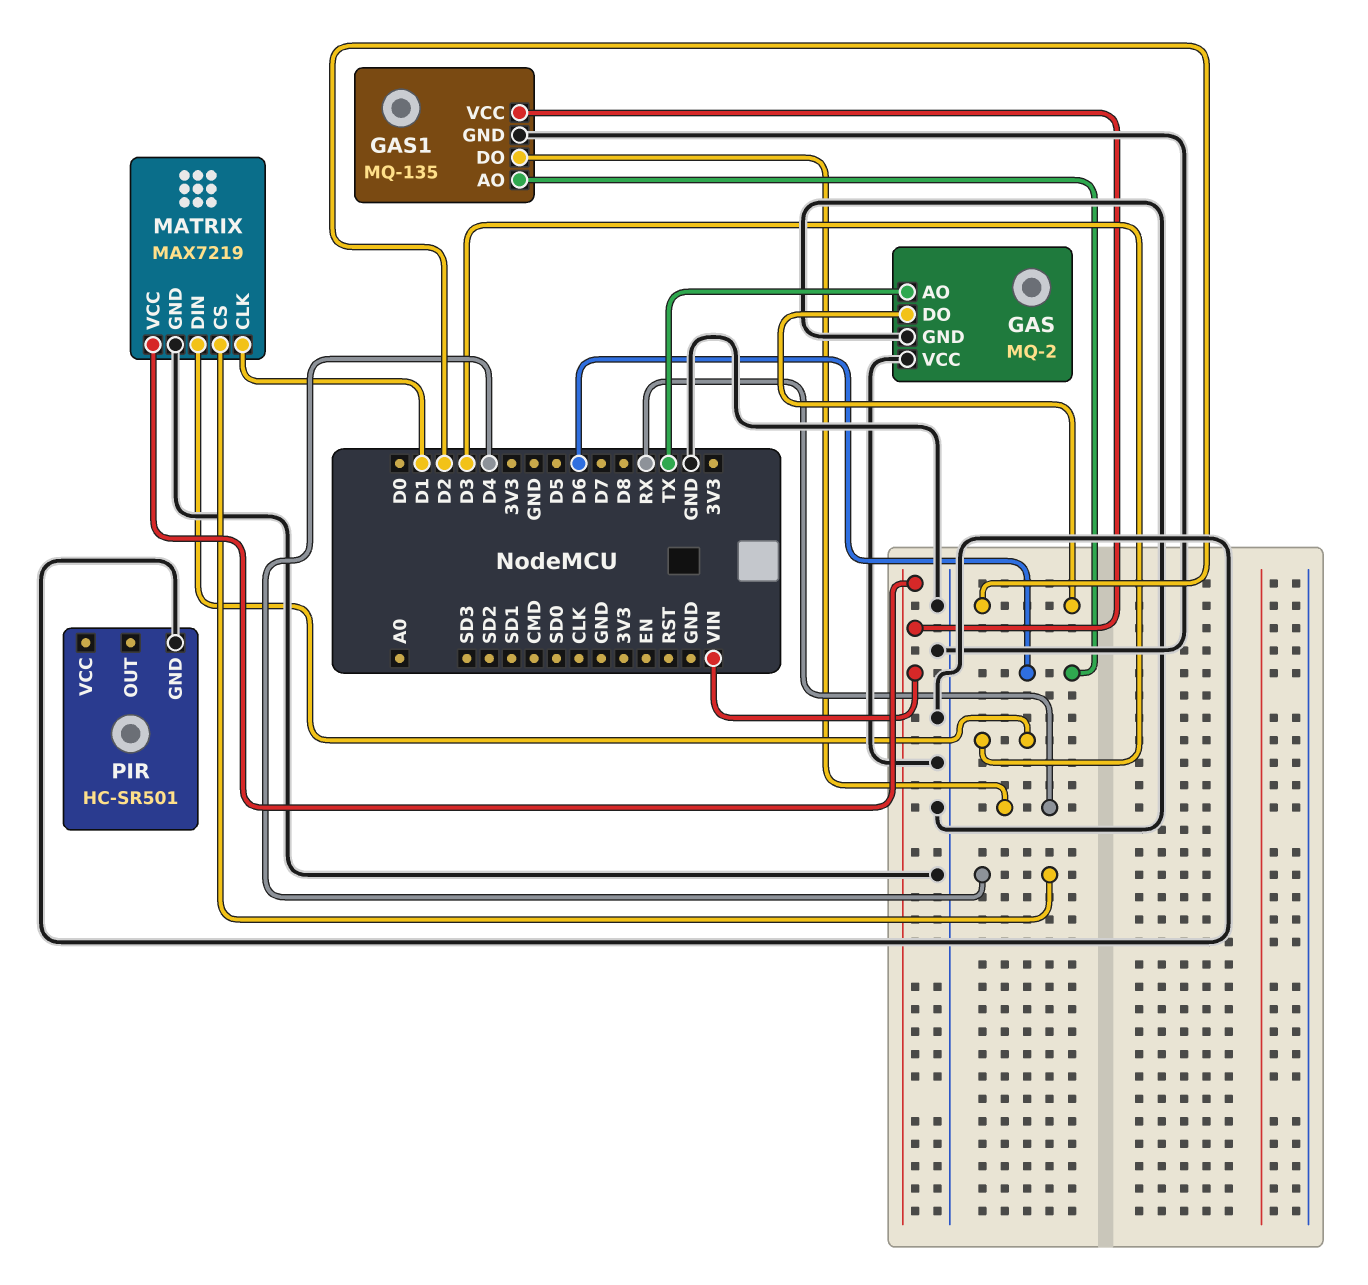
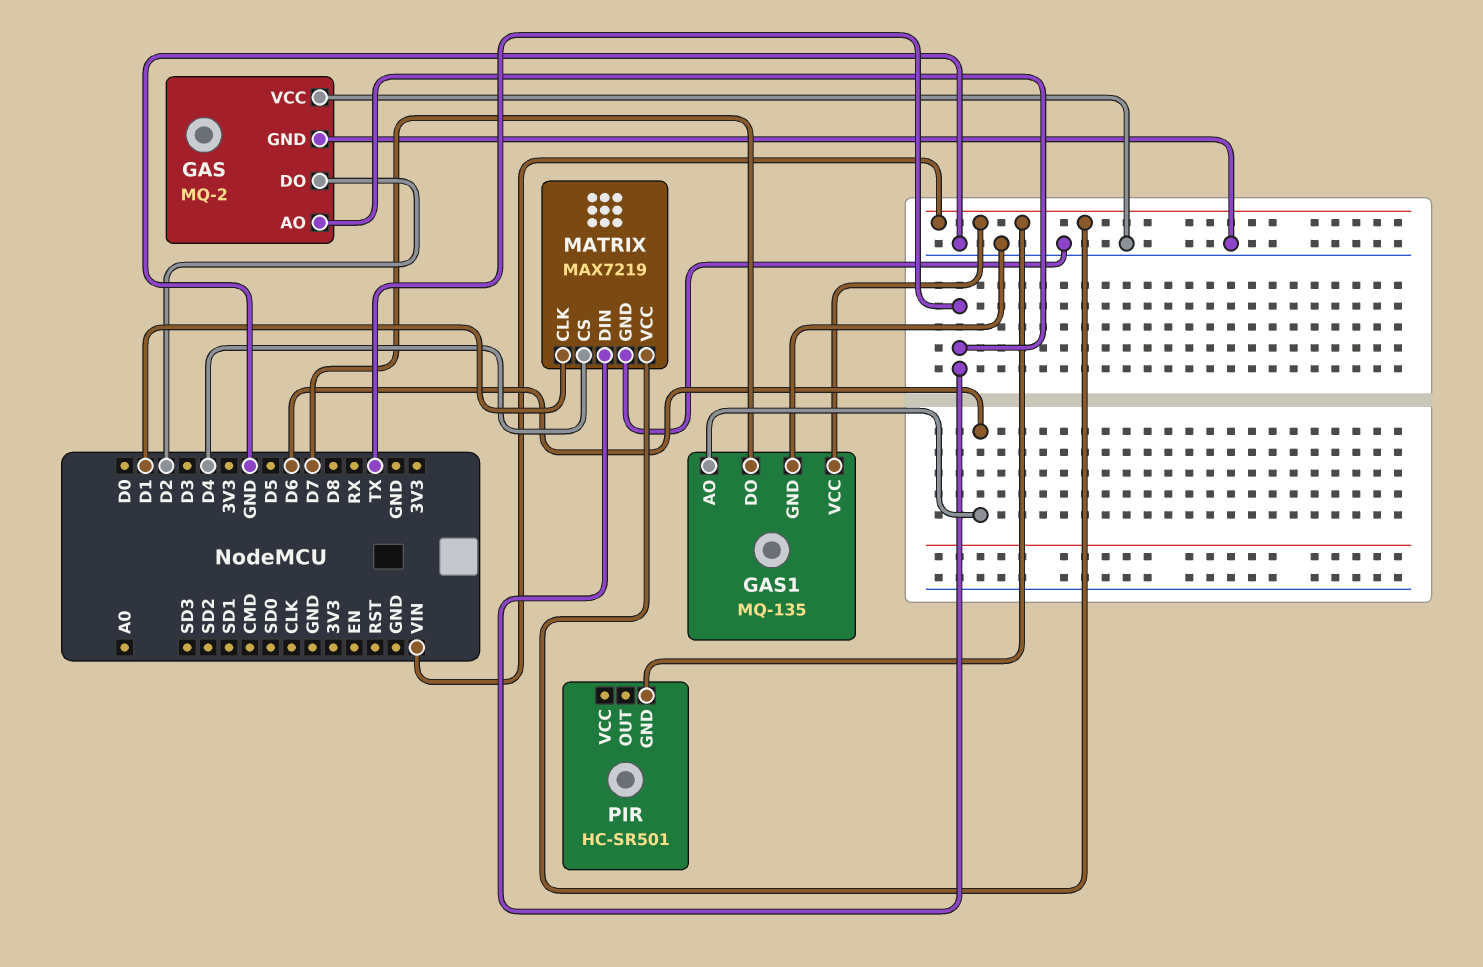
GAS1 pin DO: RX -> D7
MATRIX pin DIN: D3 -> TX
PIR pin GND: GND -> VIN

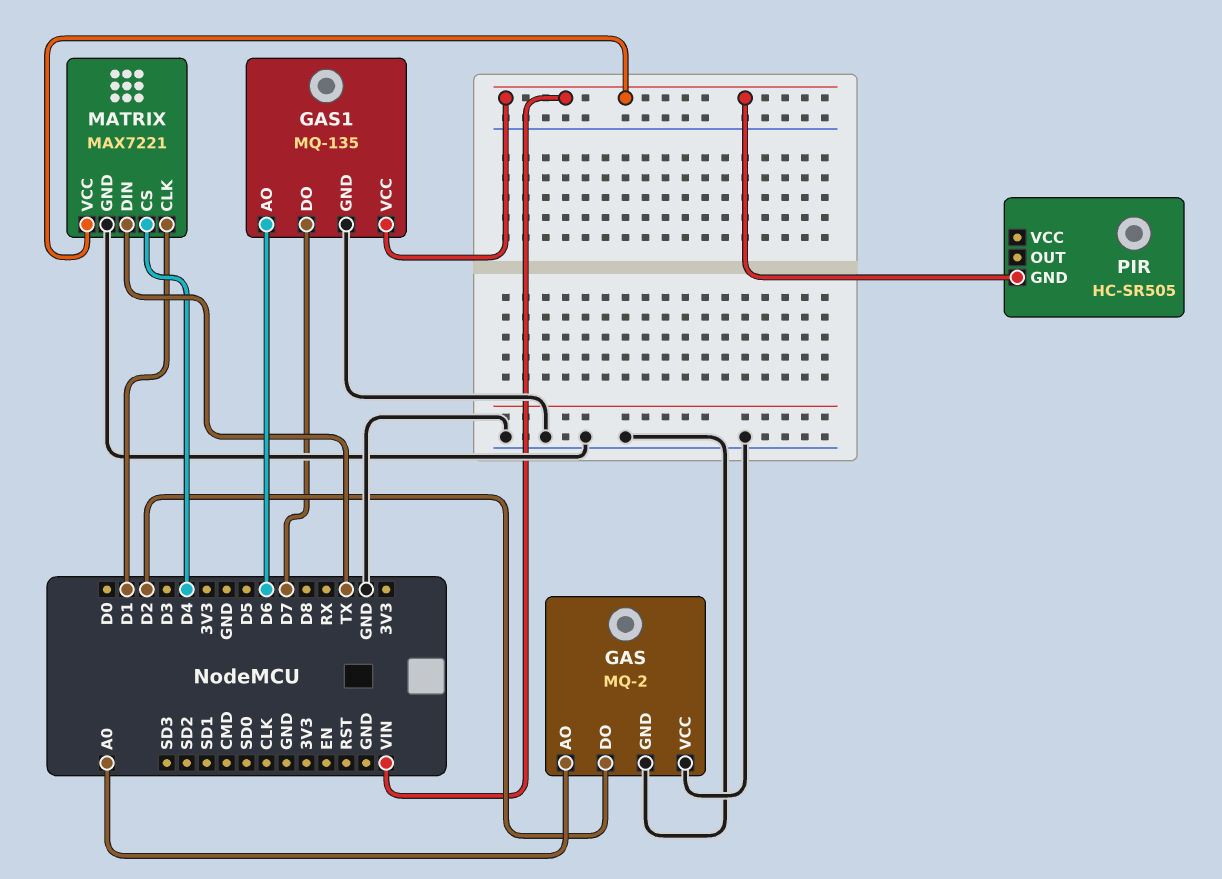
GAS pin AO: TX -> A0
MATRIX: MAX7219 -> MAX7221
PIR: HC-SR501 -> HC-SR505

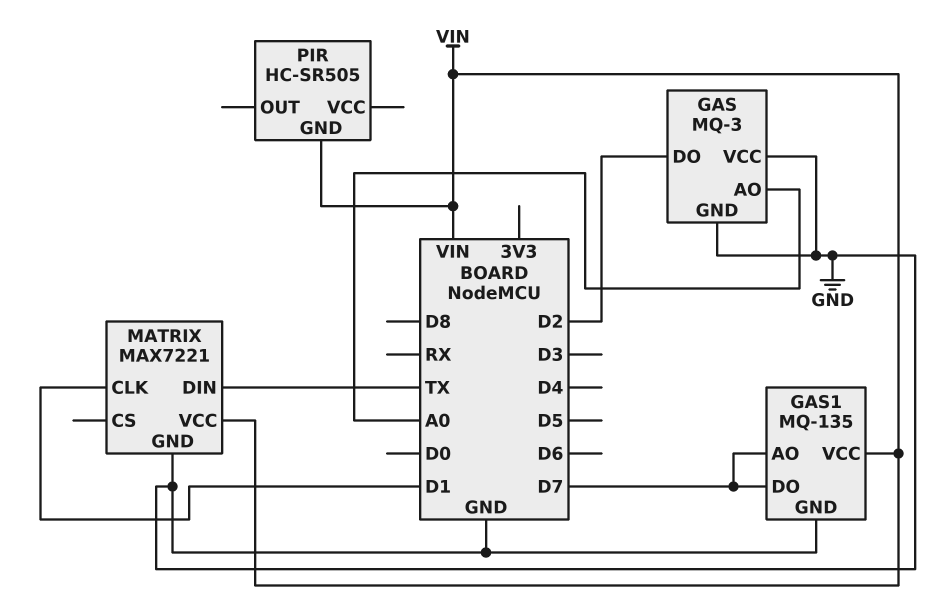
GAS: MQ-2 -> MQ-3
GAS1 pin AO: D6 -> D7
MATRIX pin CS: D4 -> none

